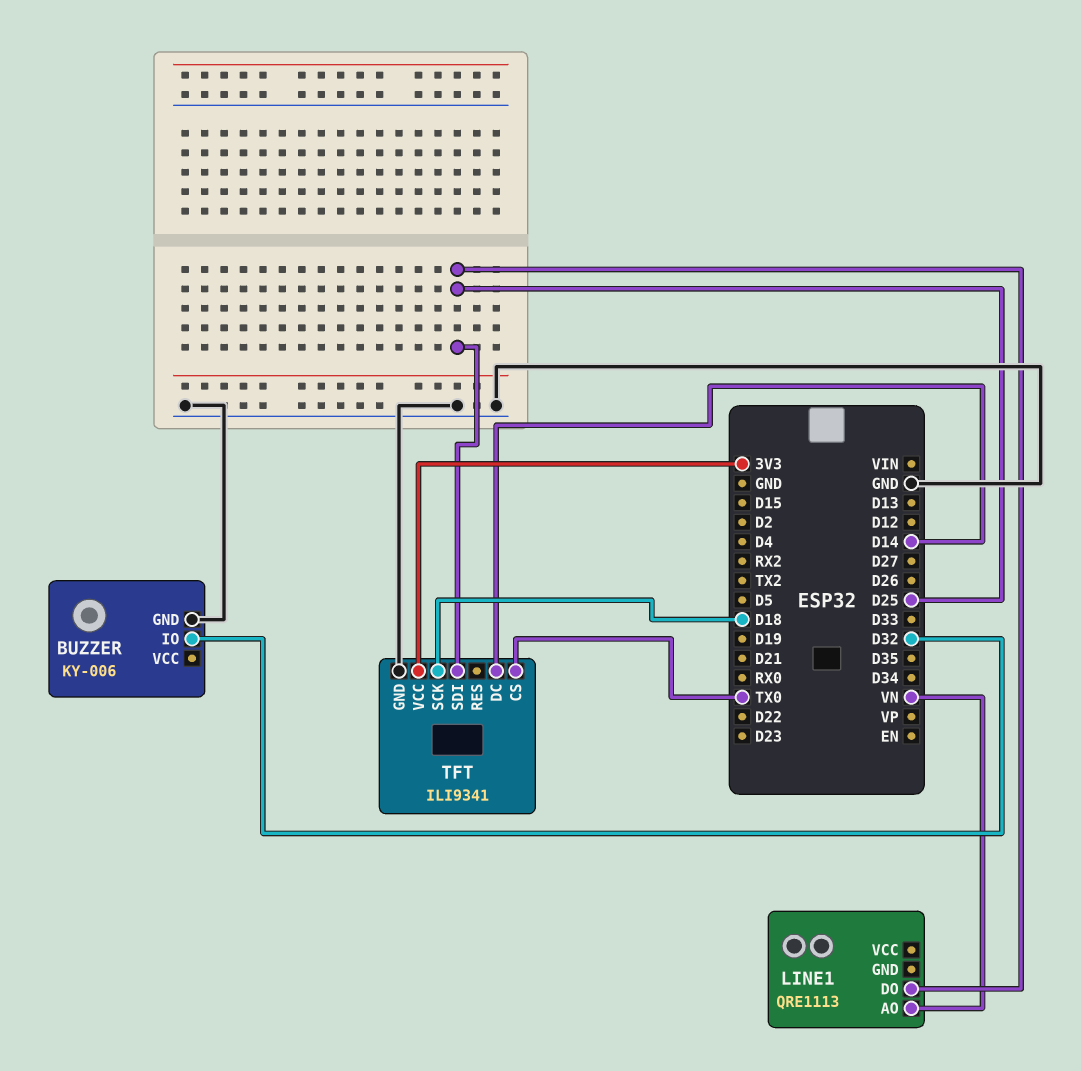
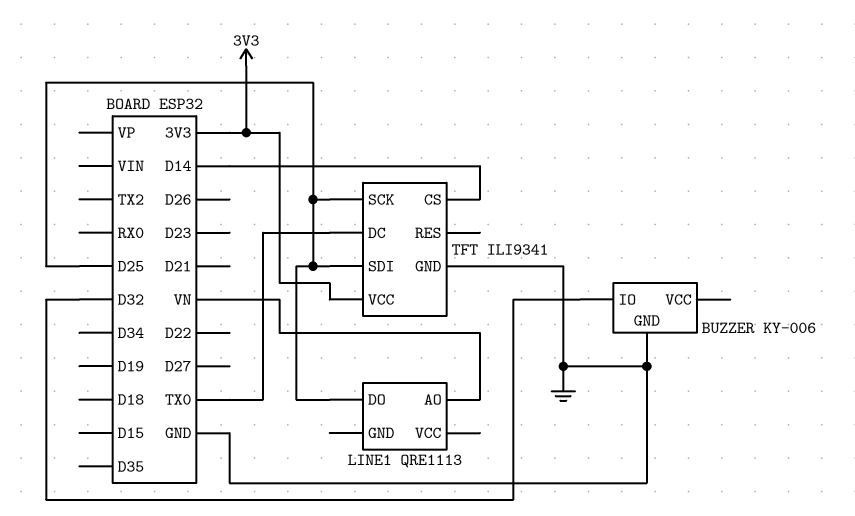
TFT pin CS: TX0 -> D14
TFT pin DC: D14 -> TX0
TFT pin SCK: D18 -> D25

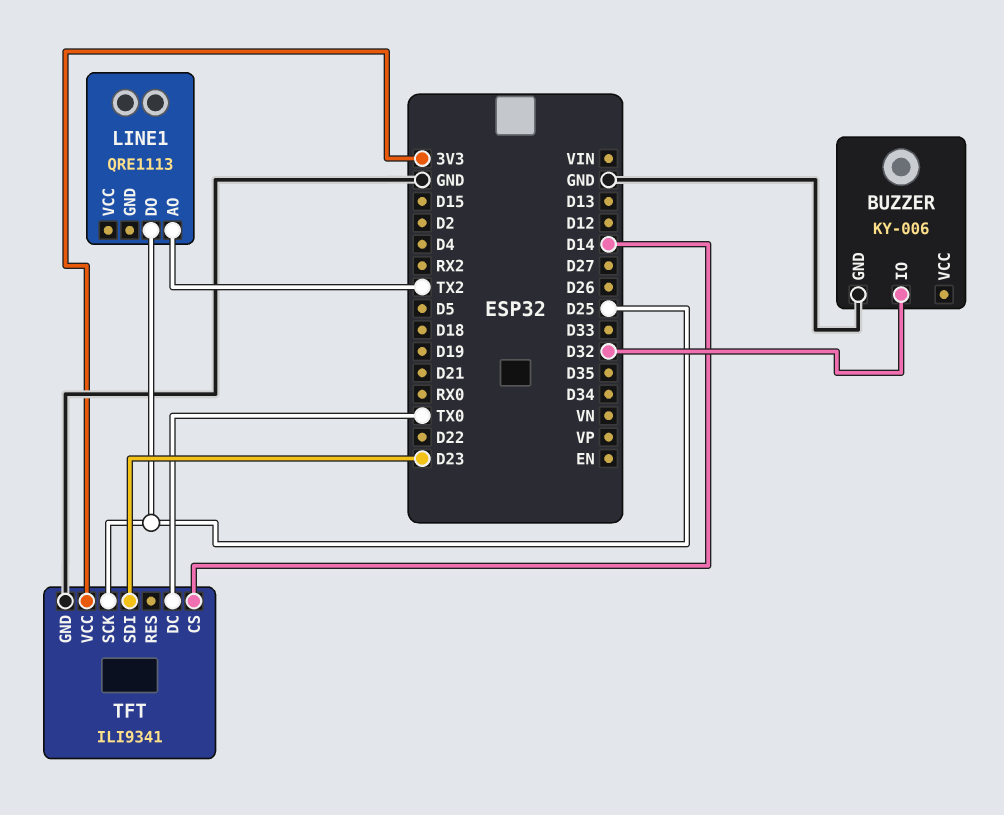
LINE1 pin AO: VN -> TX2
TFT pin SDI: D25 -> D23

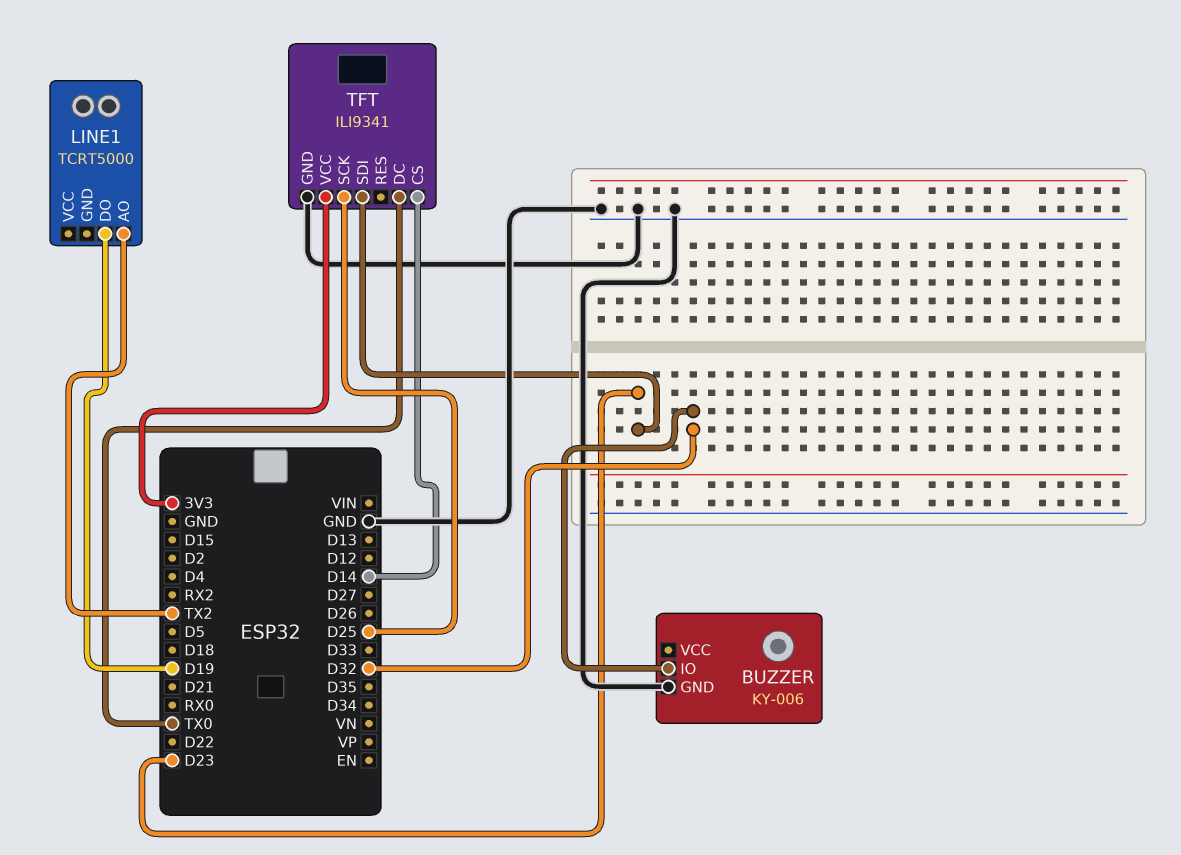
LINE1: QRE1113 -> TCRT5000
LINE1 pin DO: D25 -> D19

